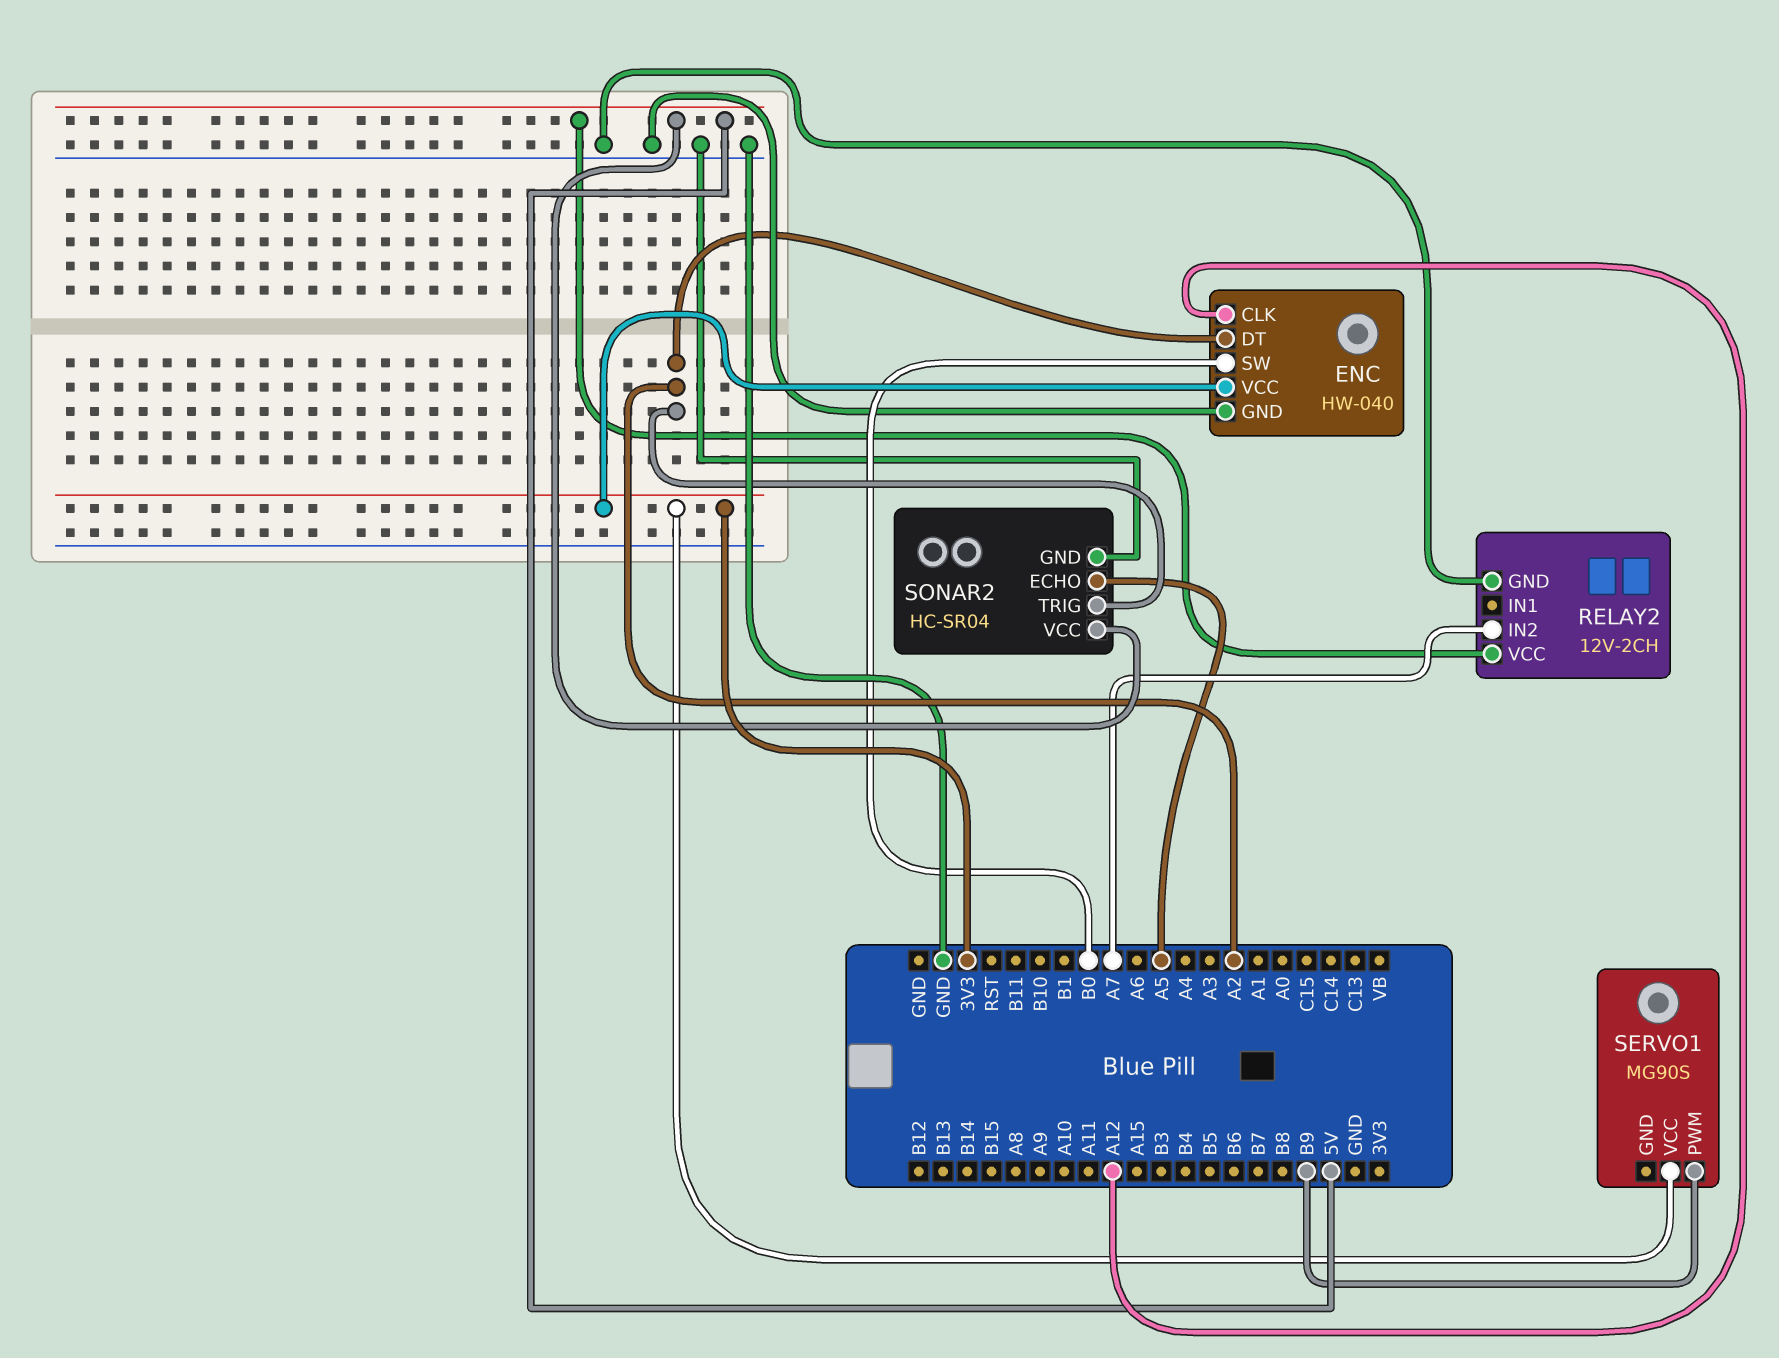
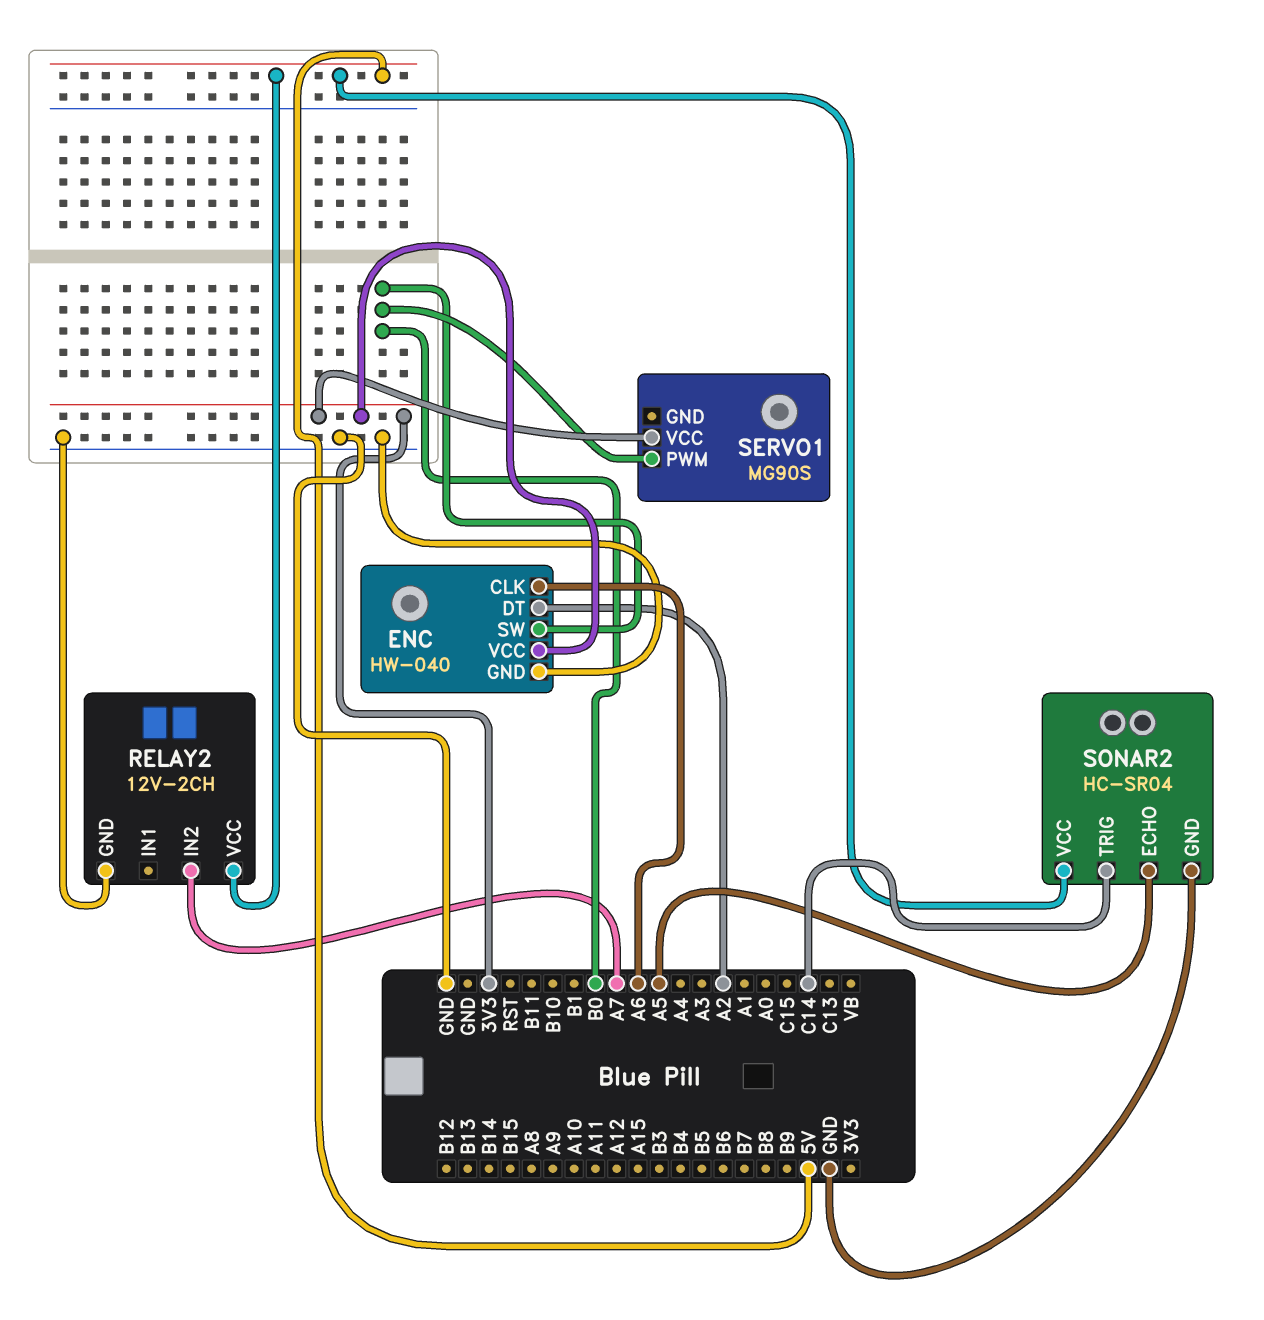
ENC pin CLK: A12 -> A6
SERVO1 pin PWM: B9 -> B0
SONAR2 pin TRIG: A2 -> C14

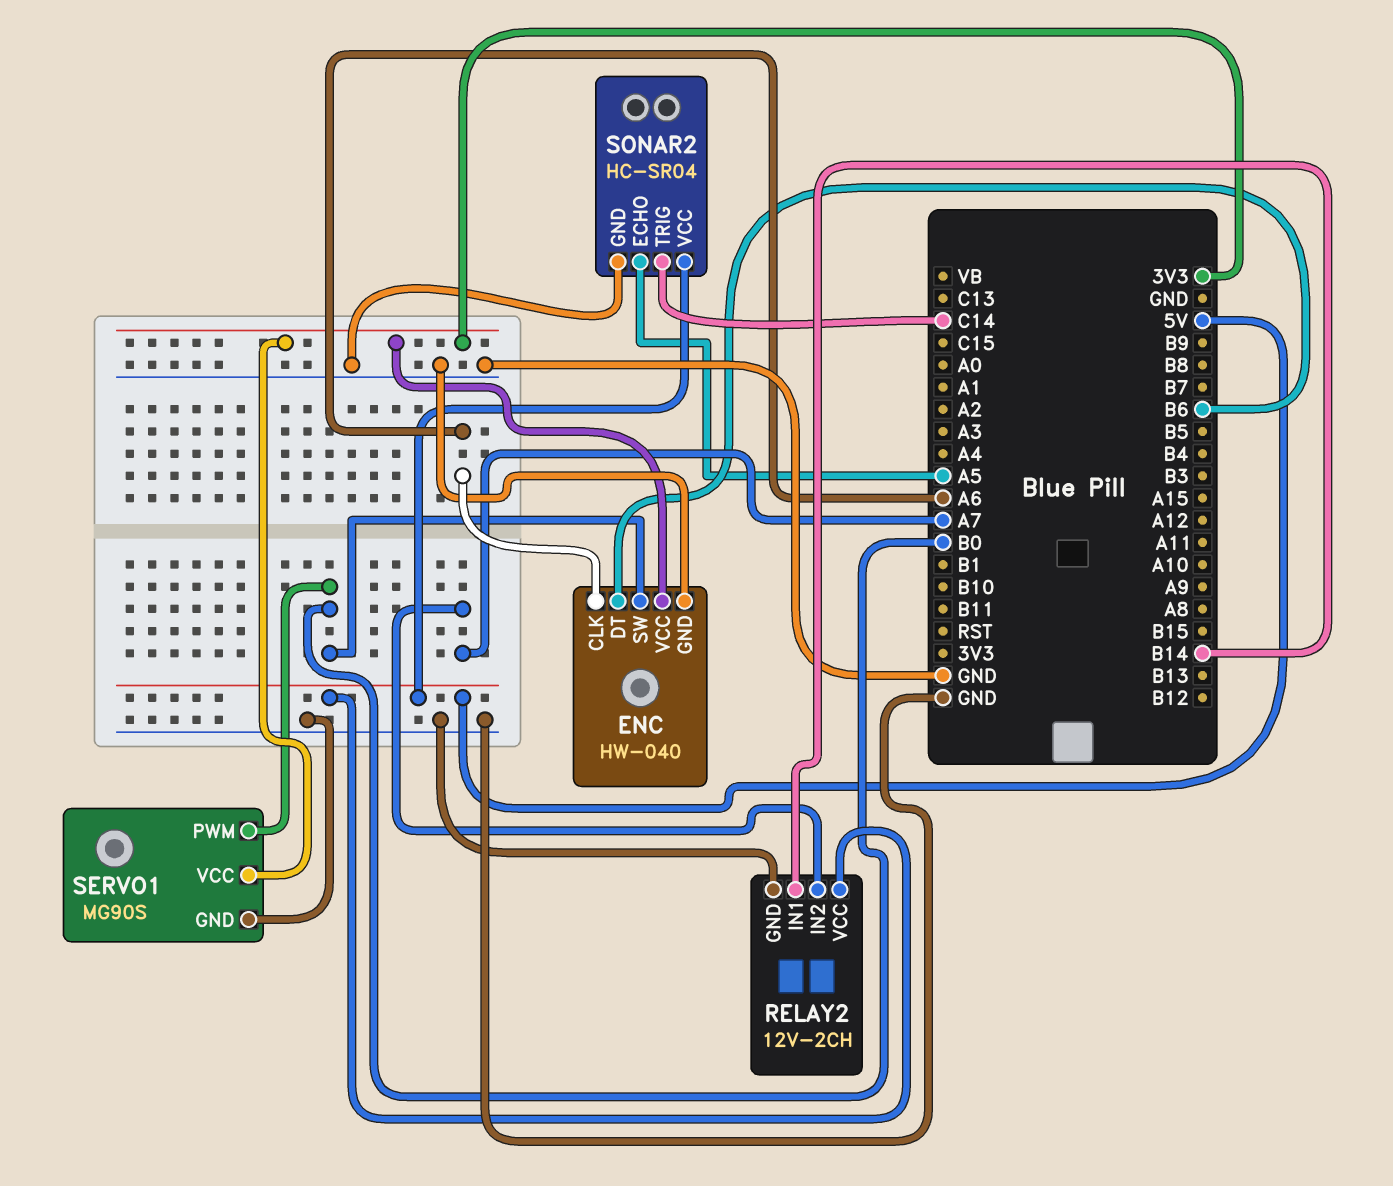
ENC pin DT: A2 -> B6
RELAY2 pin IN1: none -> B14
SERVO1 pin GND: none -> GND

